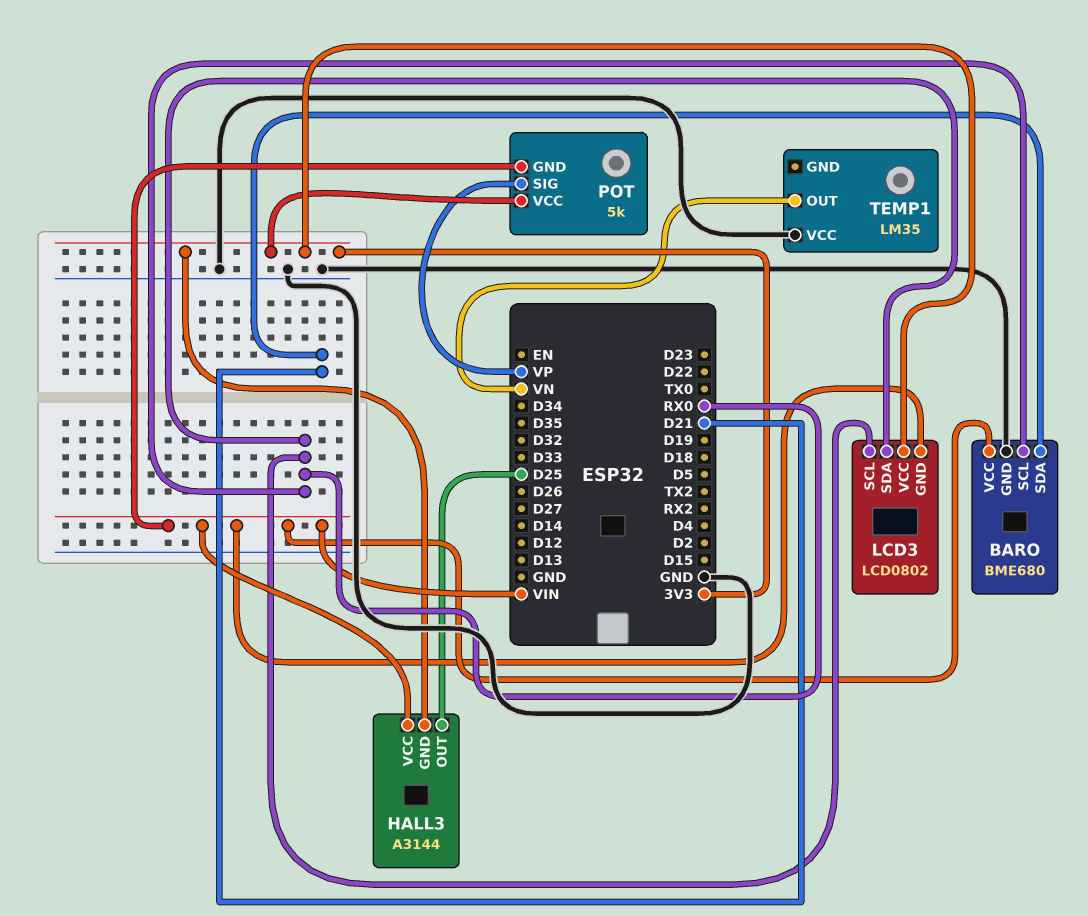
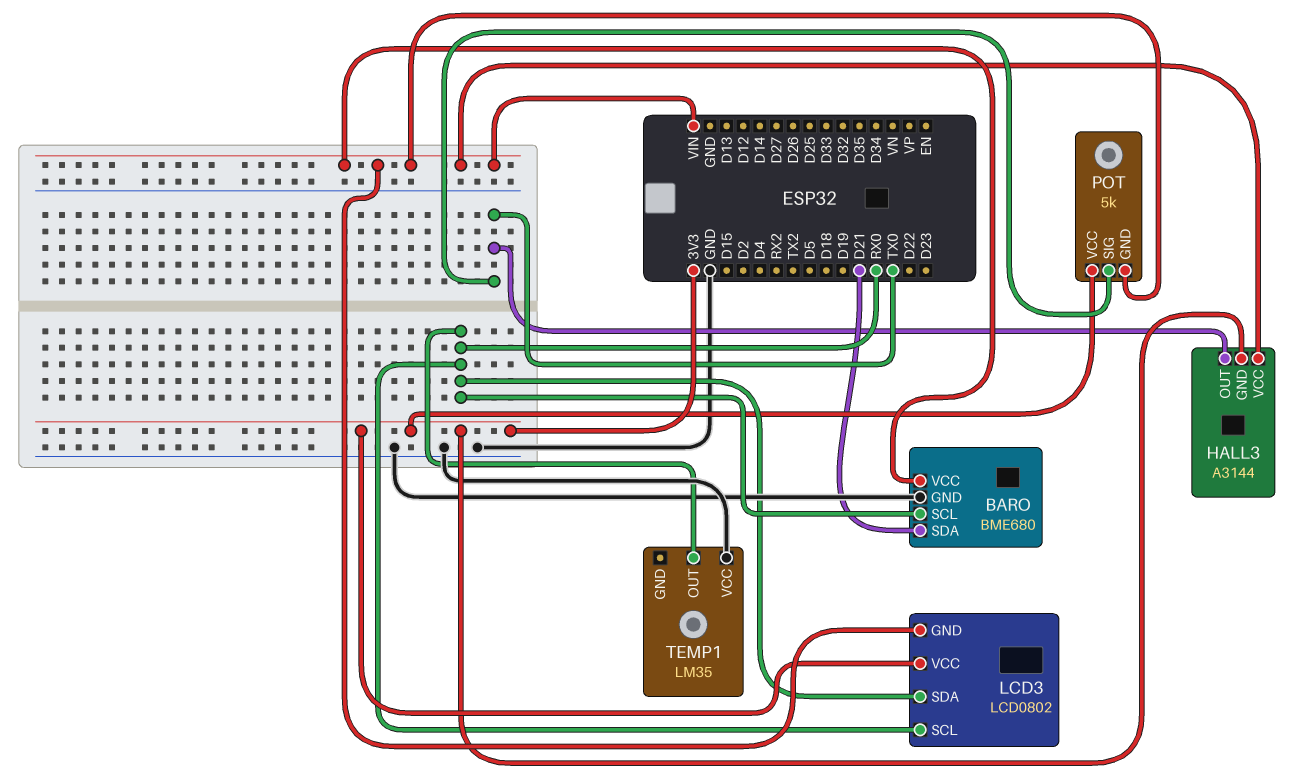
HALL3 pin OUT: D25 -> TX0
POT pin SIG: VP -> TX0
TEMP1 pin OUT: VN -> RX0

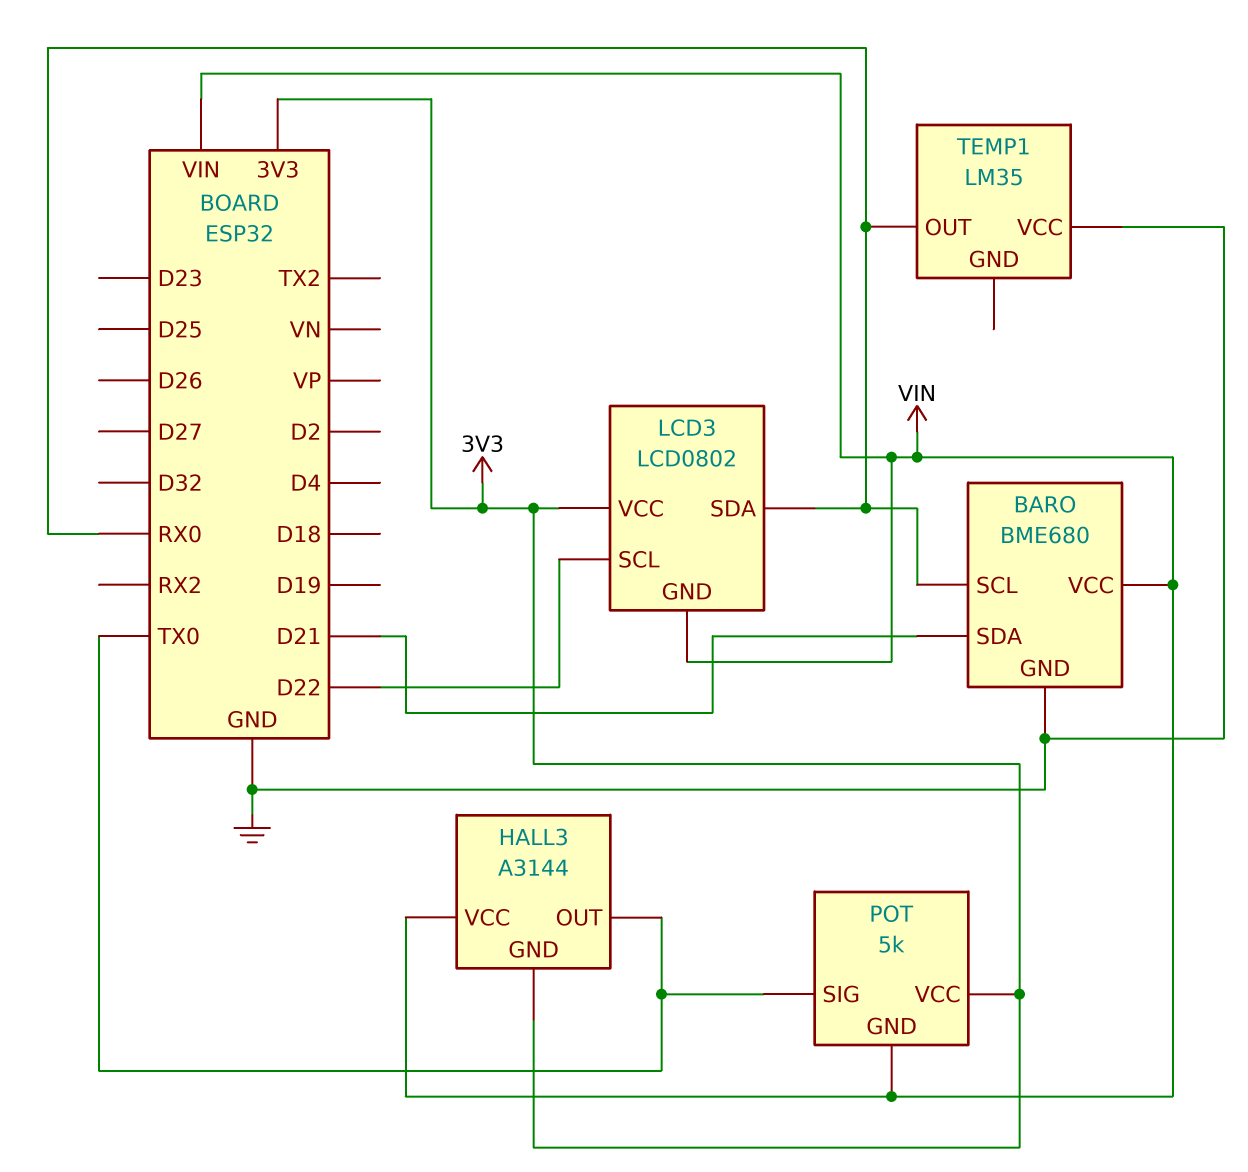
LCD3 pin SCL: RX0 -> D22

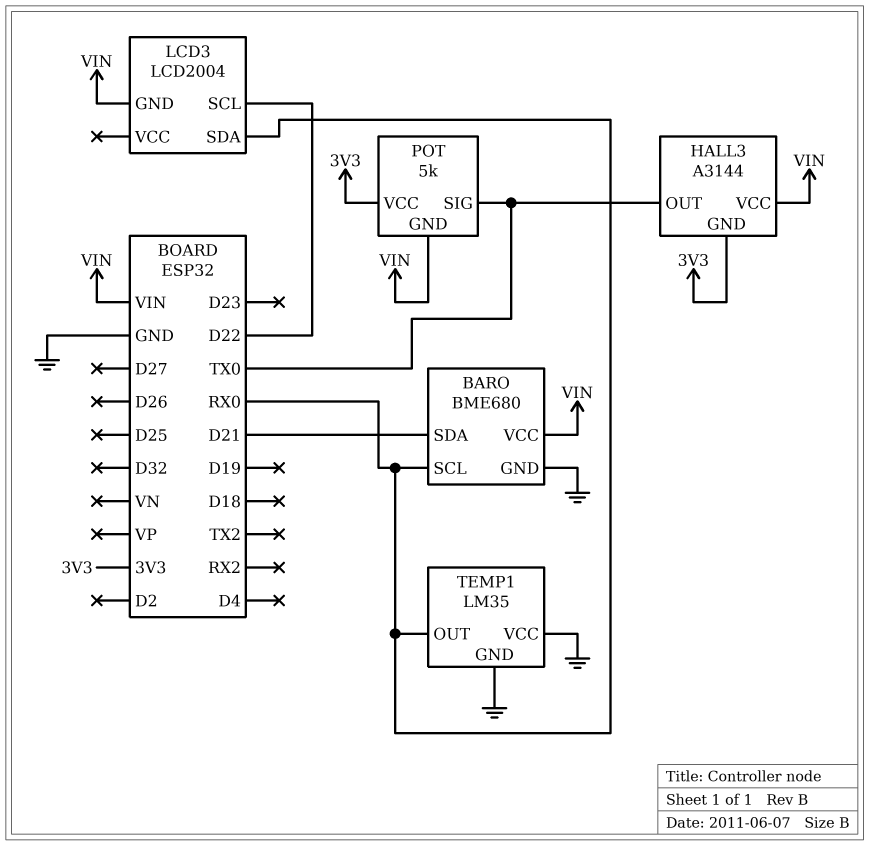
LCD3: LCD0802 -> LCD2004
LCD3 pin VCC: 3V3 -> none
TEMP1 pin GND: none -> GND

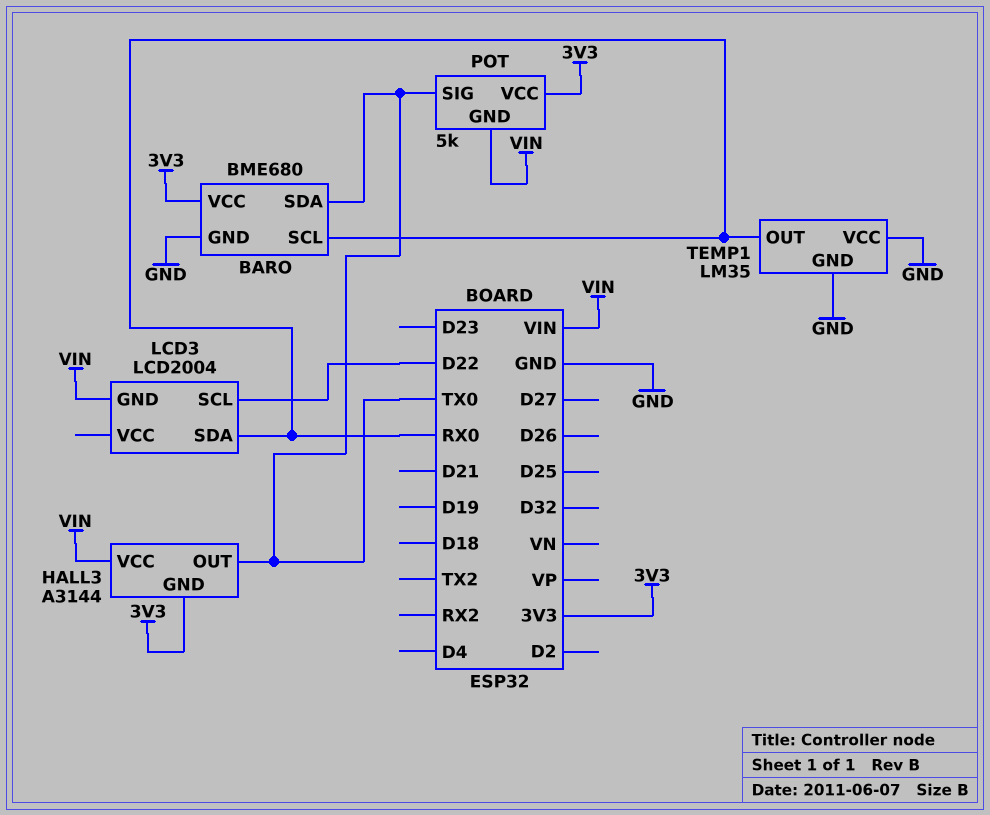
BARO pin SDA: D21 -> TX0
BARO pin VCC: VIN -> 3V3

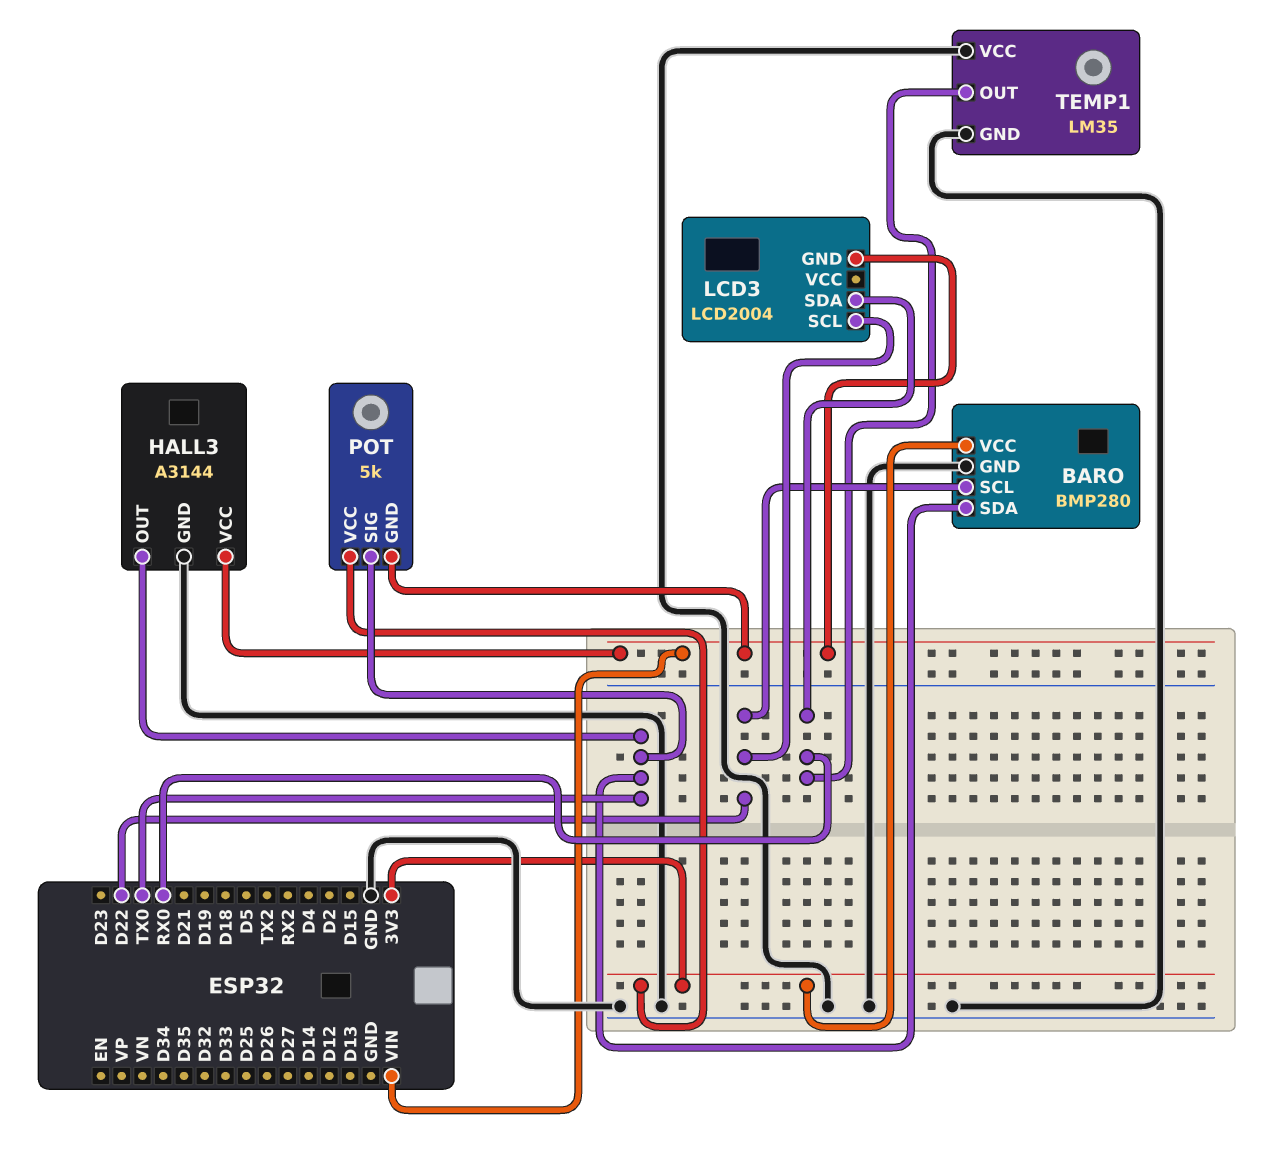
BARO: BME680 -> BMP280
BARO pin SCL: RX0 -> D22
HALL3 pin GND: 3V3 -> GND

